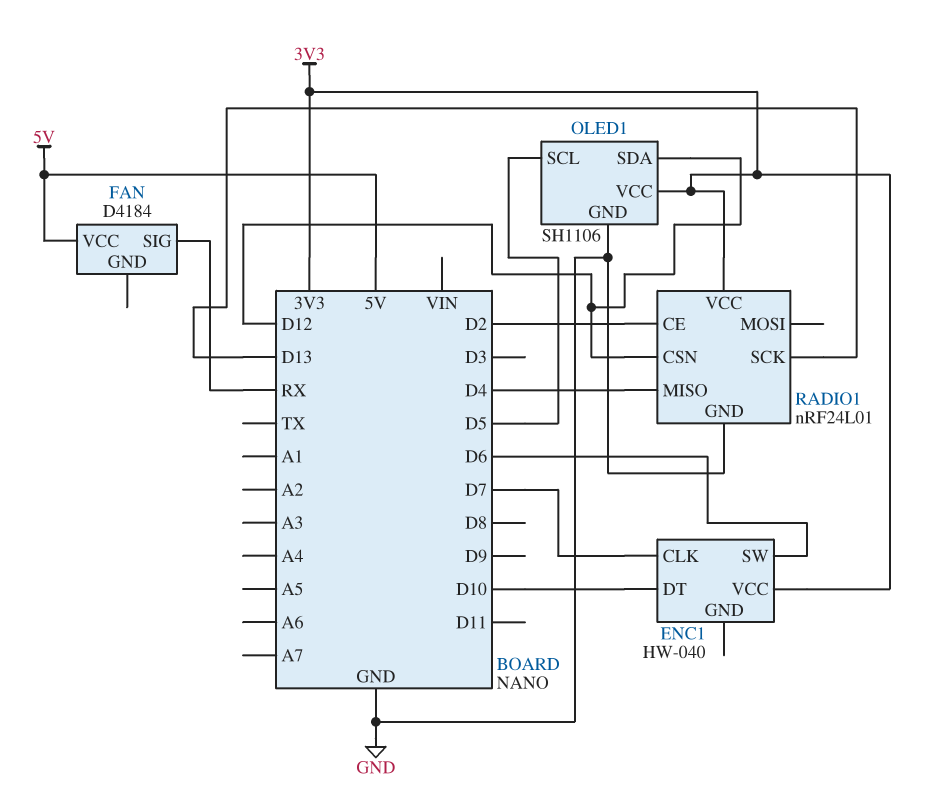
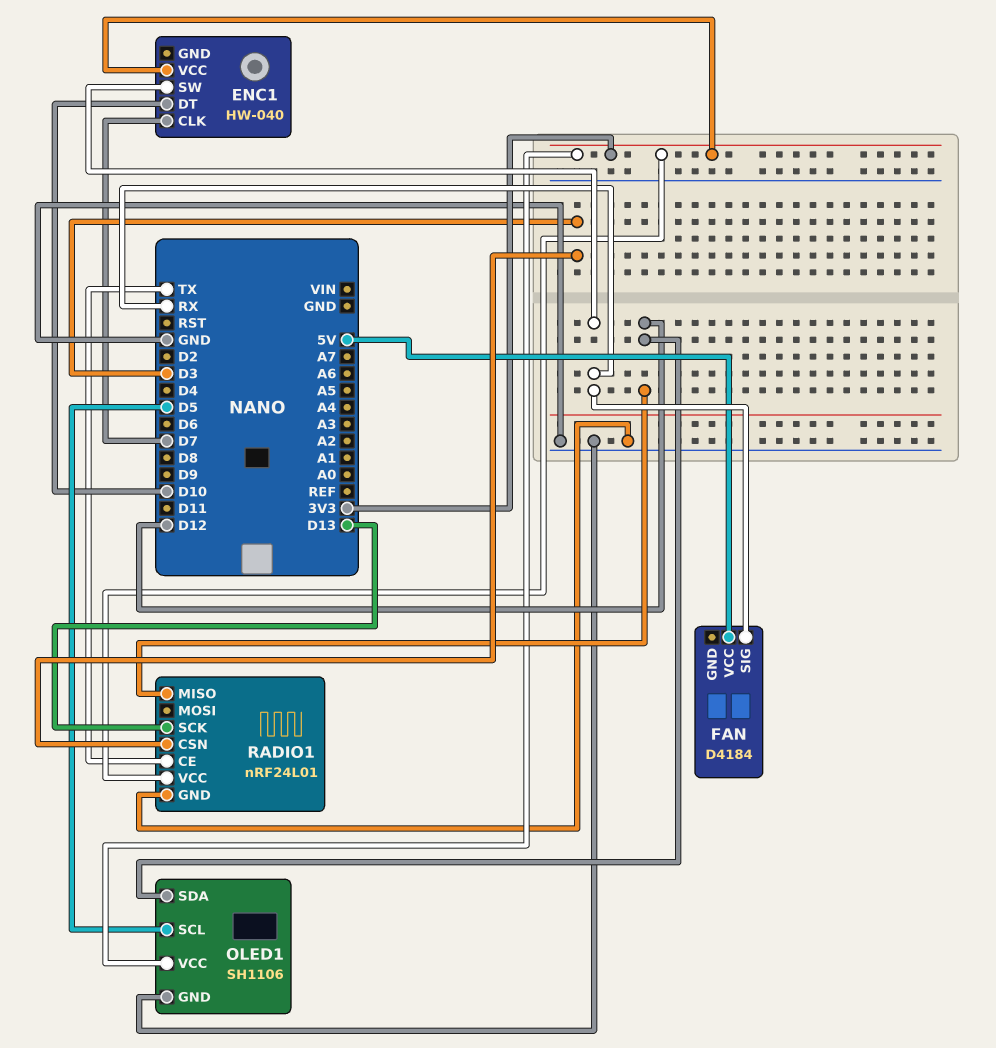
ENC1 pin SW: D6 -> RX
RADIO1 pin CE: D2 -> TX
RADIO1 pin CSN: D12 -> D3
RADIO1 pin MISO: D4 -> D12

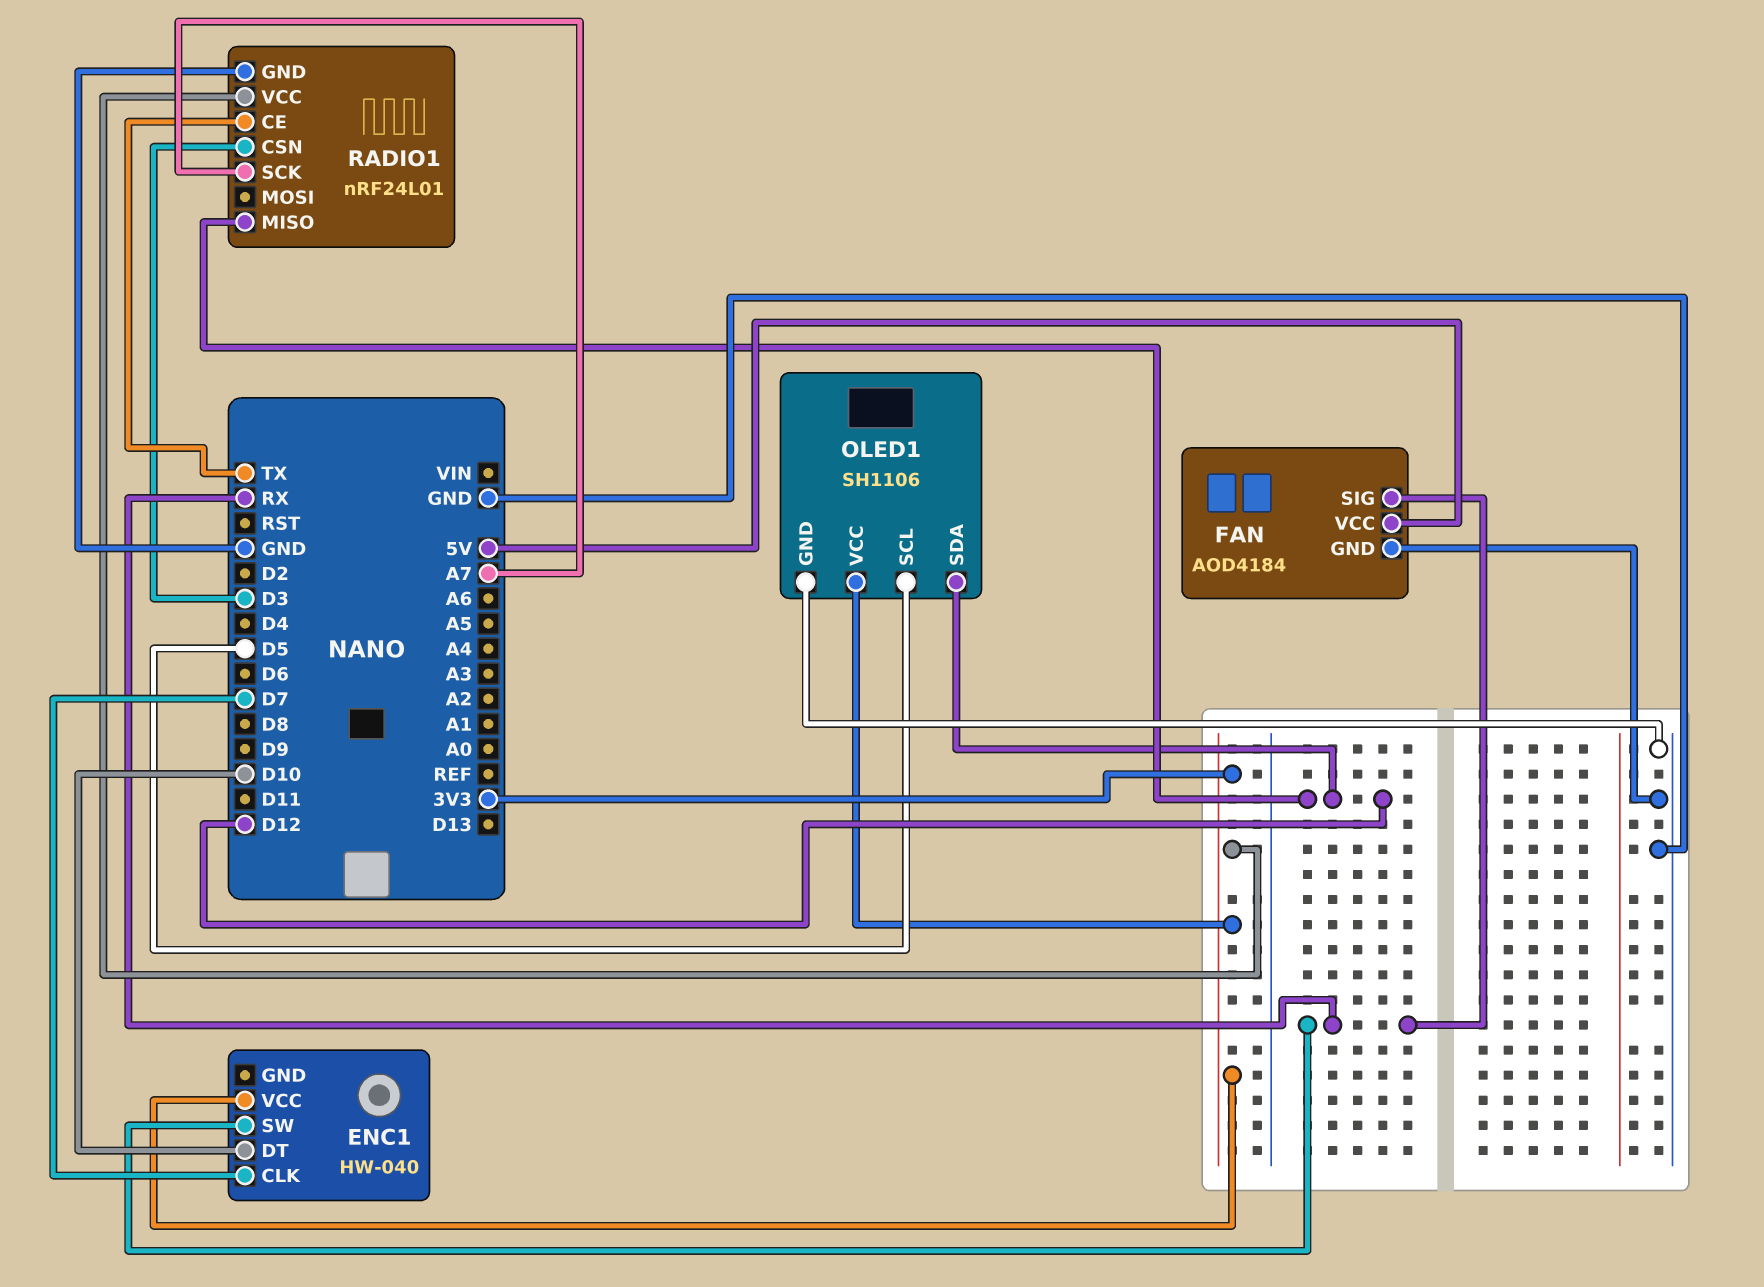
FAN: D4184 -> AOD4184
FAN pin GND: none -> GND
RADIO1 pin SCK: D13 -> A7

